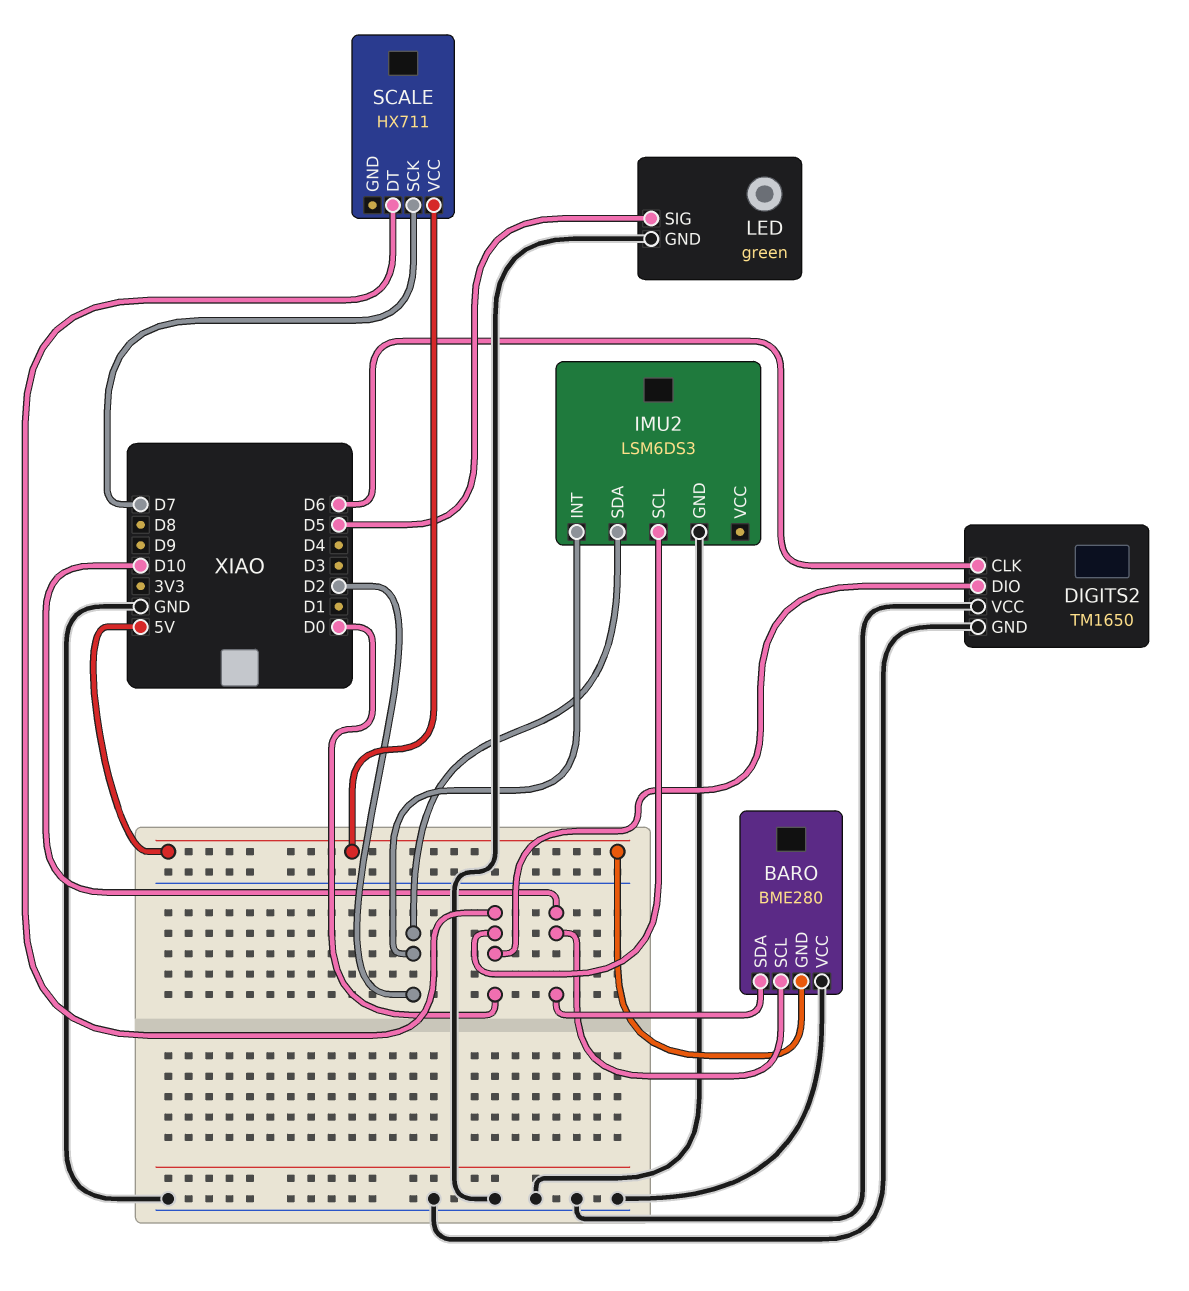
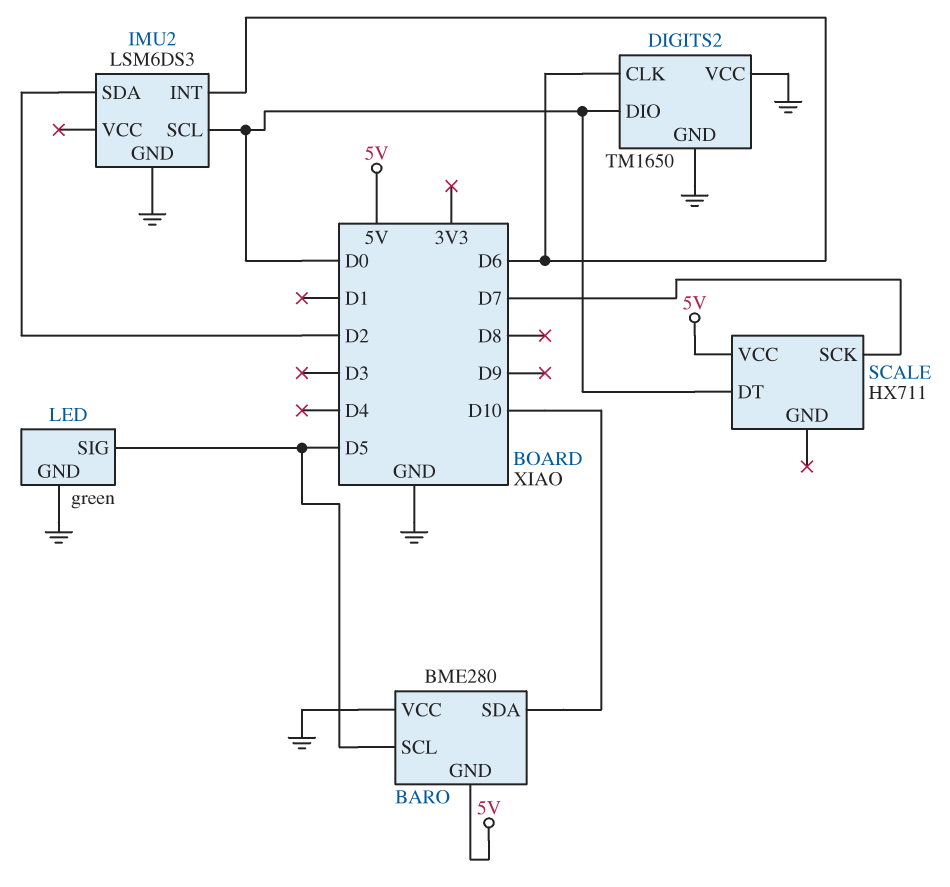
BARO pin SCL: D10 -> D5
IMU2 pin INT: D2 -> D6

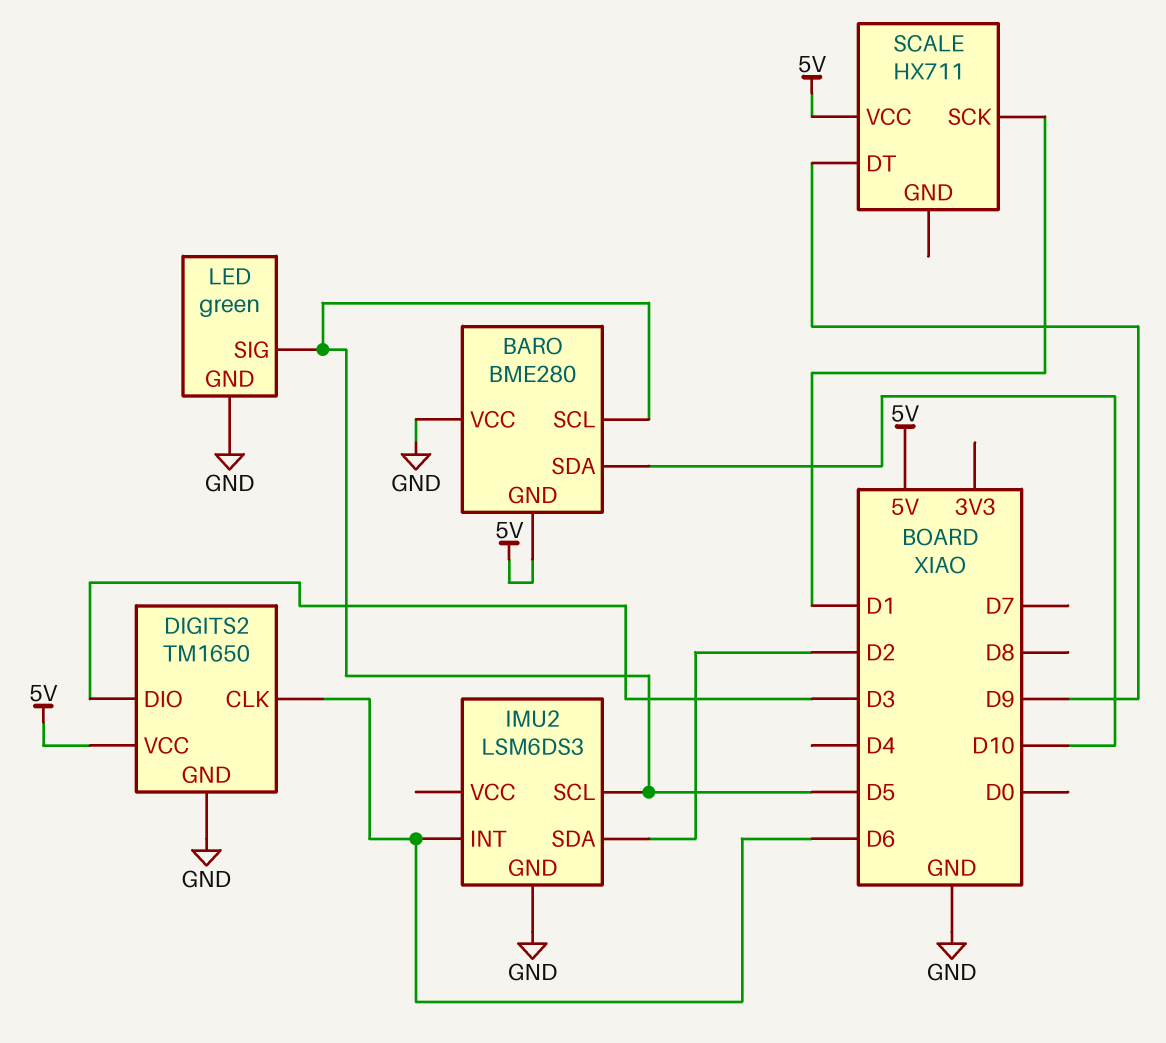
DIGITS2 pin DIO: D0 -> D3
DIGITS2 pin VCC: GND -> 5V
IMU2 pin SCL: D0 -> D5
SCALE pin DT: D0 -> D9
SCALE pin SCK: D7 -> D1

